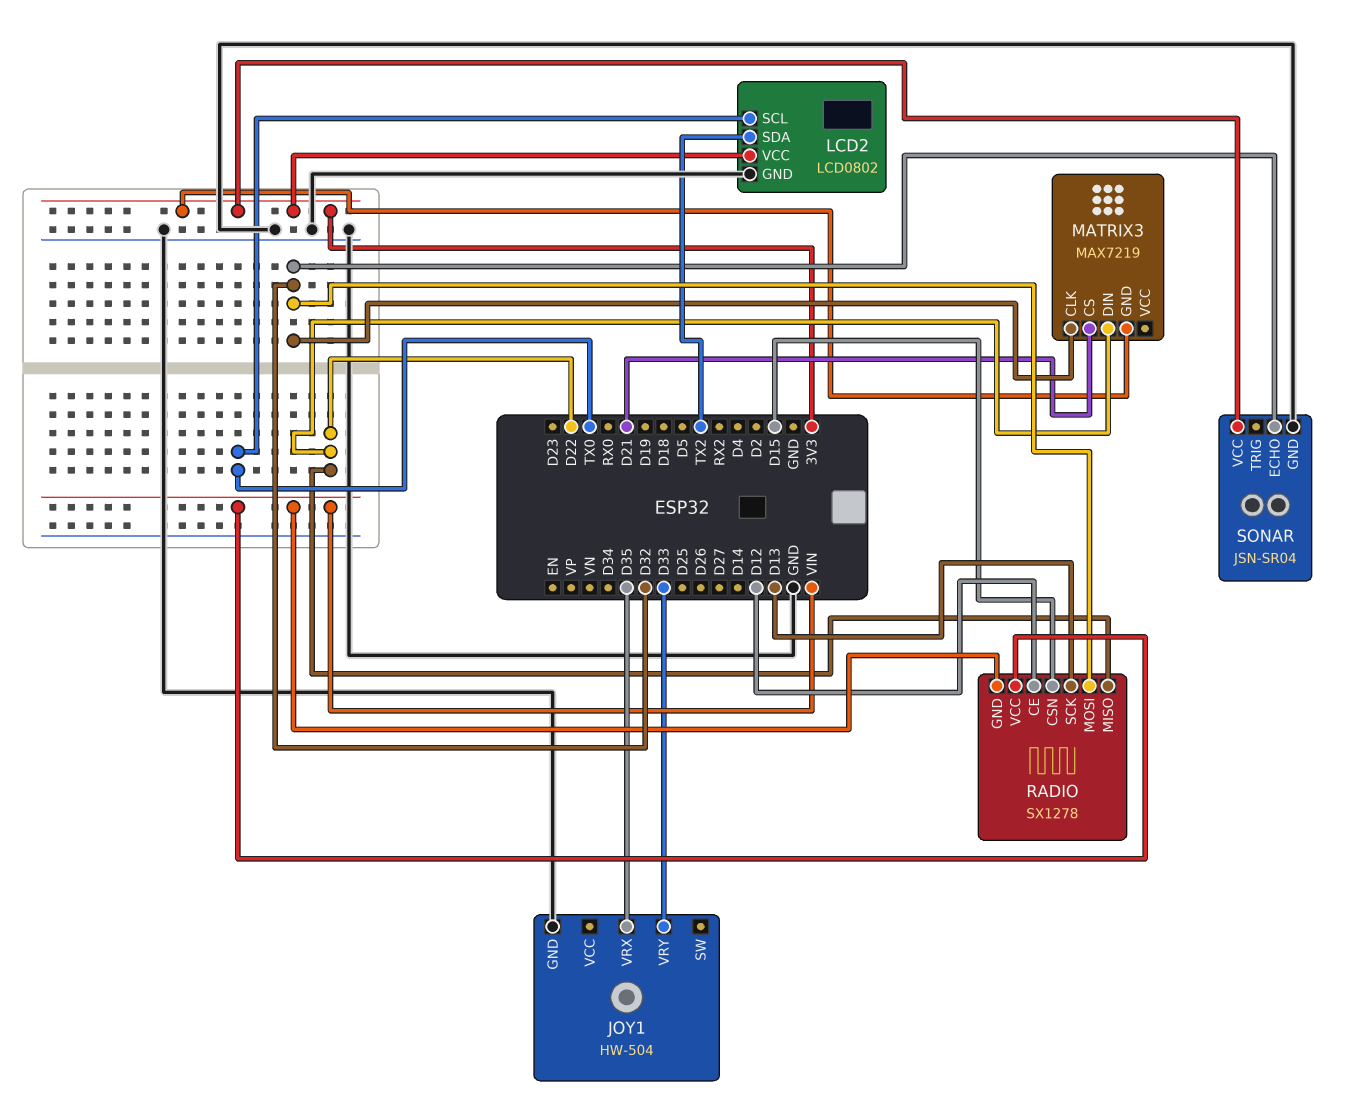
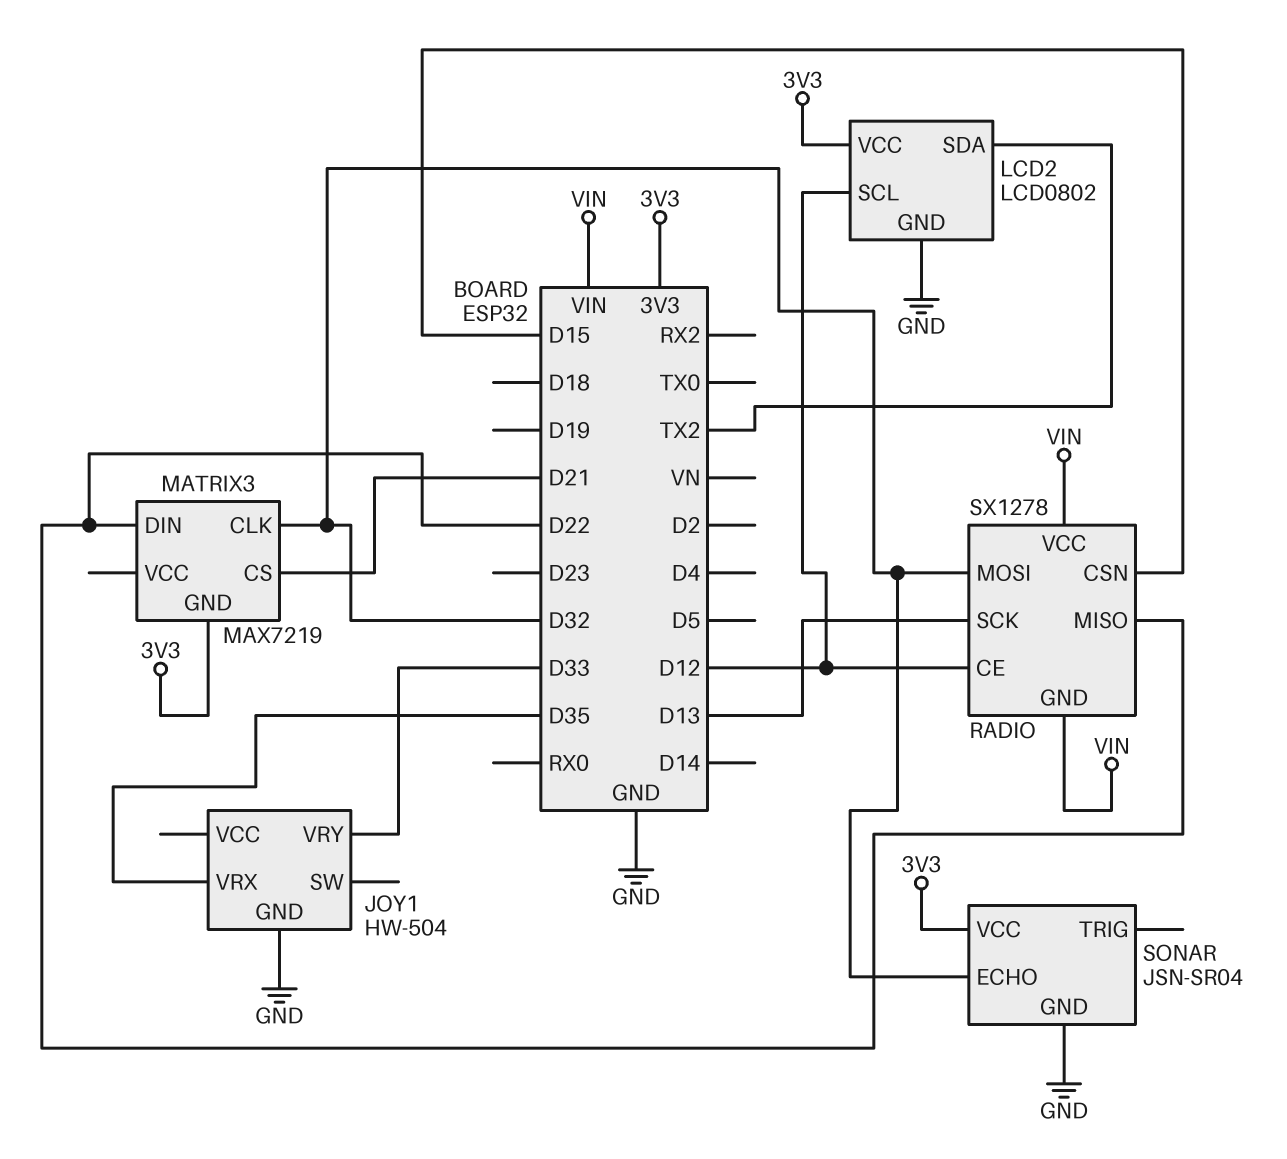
LCD2 pin SCL: TX0 -> D12

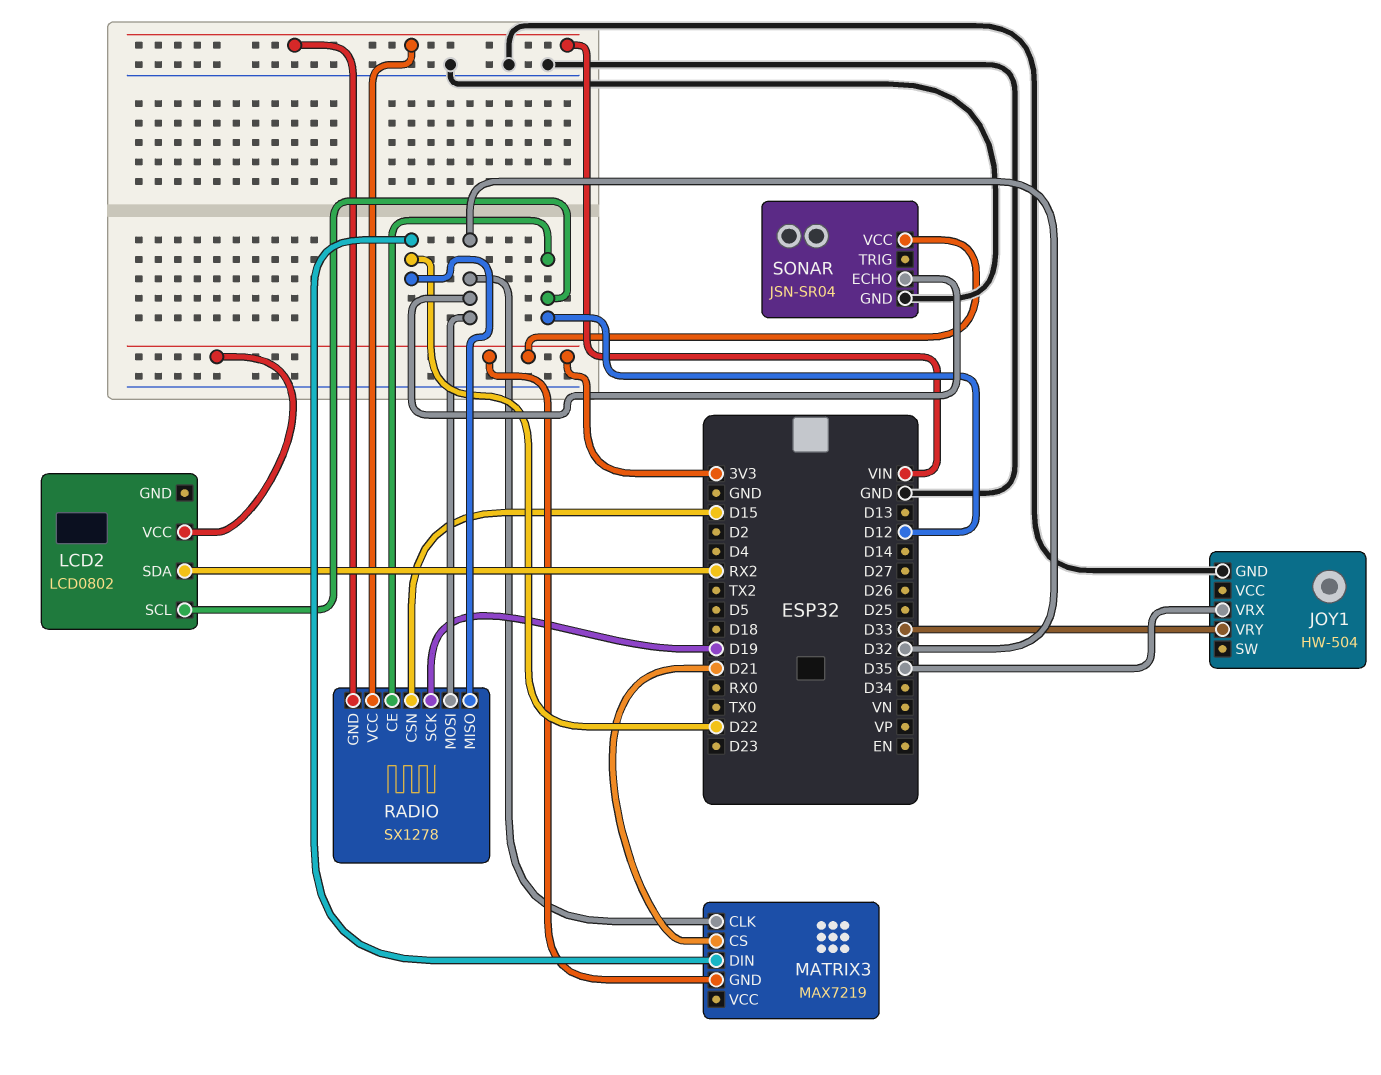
LCD2 pin GND: GND -> none
LCD2 pin SDA: TX2 -> RX2
RADIO pin SCK: D13 -> D19

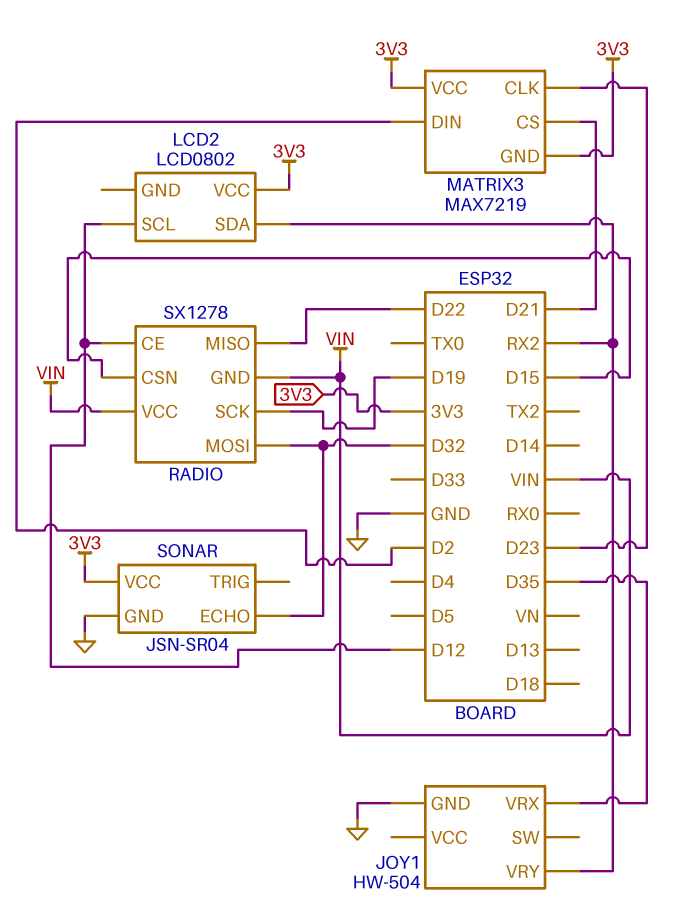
JOY1 pin VRY: D33 -> RX2
MATRIX3 pin CLK: D32 -> D23
MATRIX3 pin DIN: D22 -> D2
MATRIX3 pin VCC: none -> 3V3

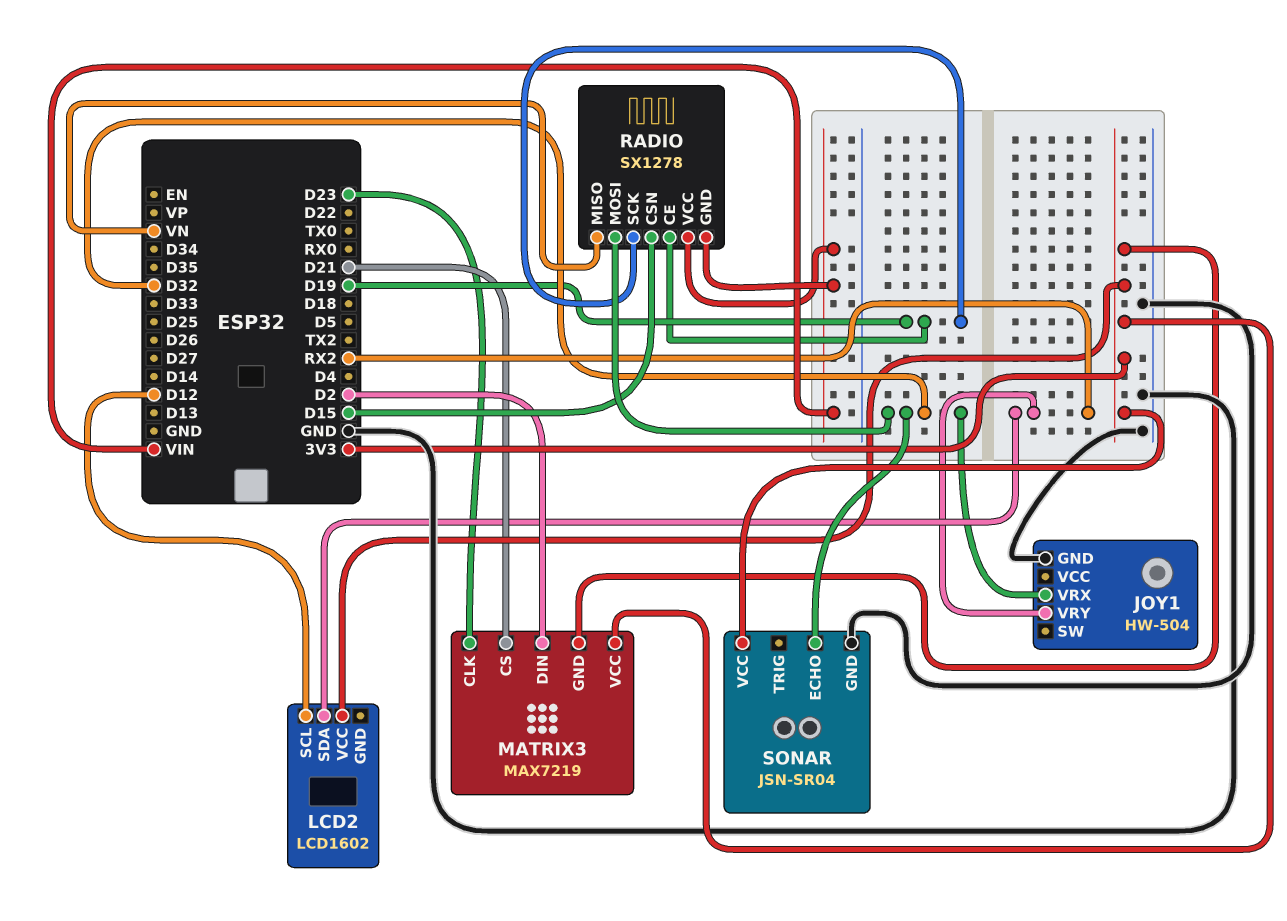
JOY1 pin VRX: D35 -> D32
LCD2: LCD0802 -> LCD1602
RADIO pin CE: D12 -> D19
RADIO pin MISO: D22 -> VN

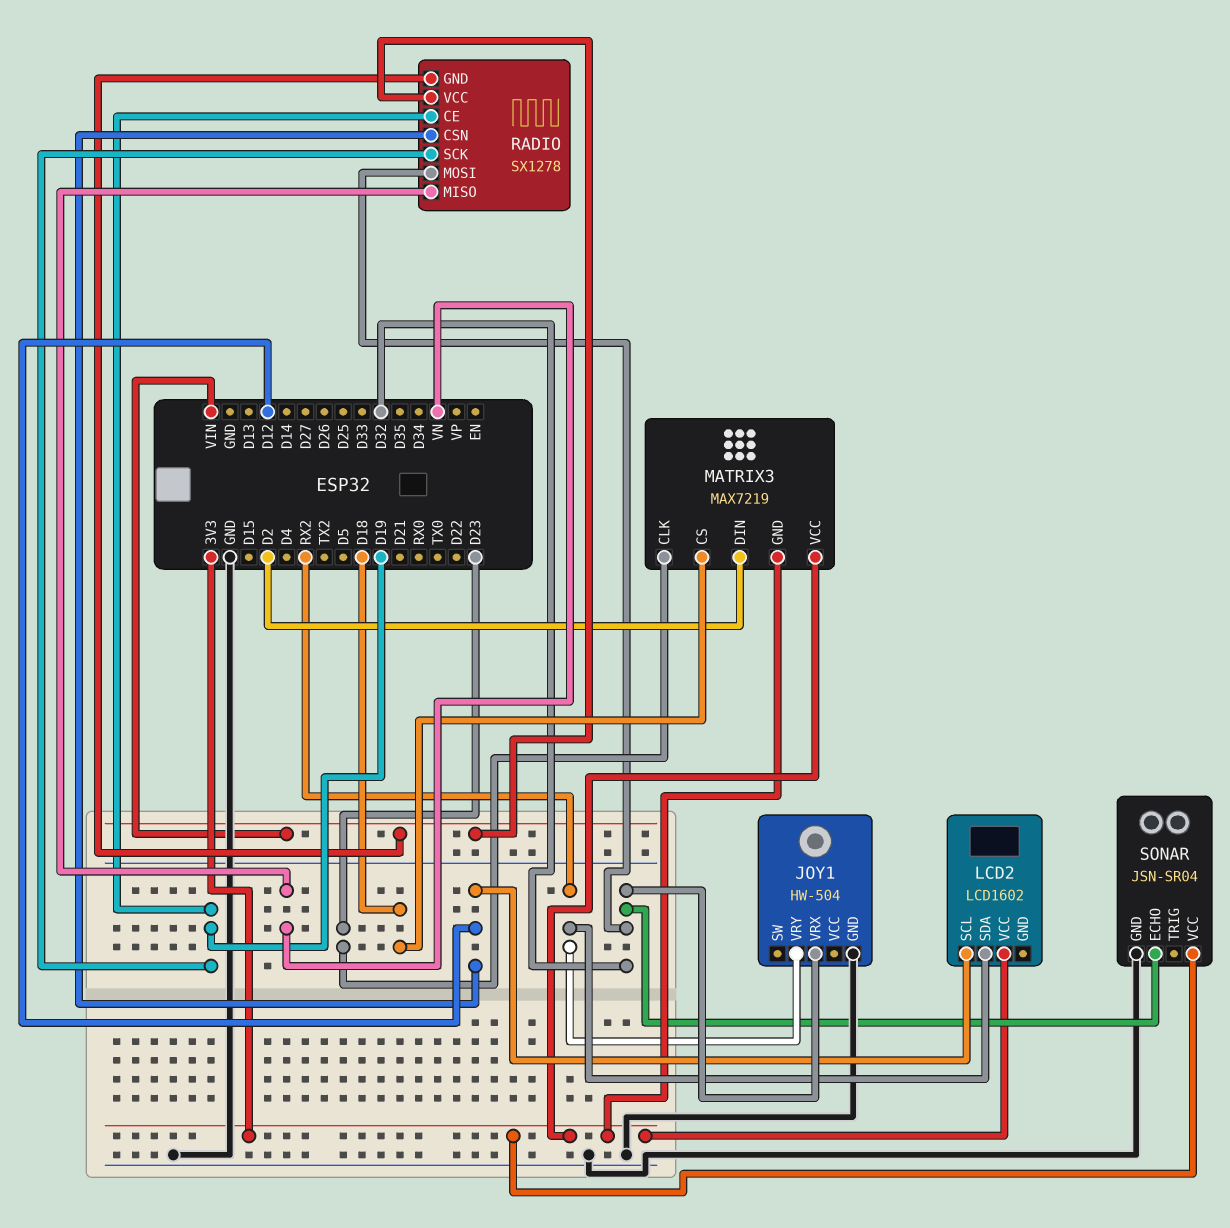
MATRIX3 pin CS: D21 -> D18
RADIO pin CSN: D15 -> D12

